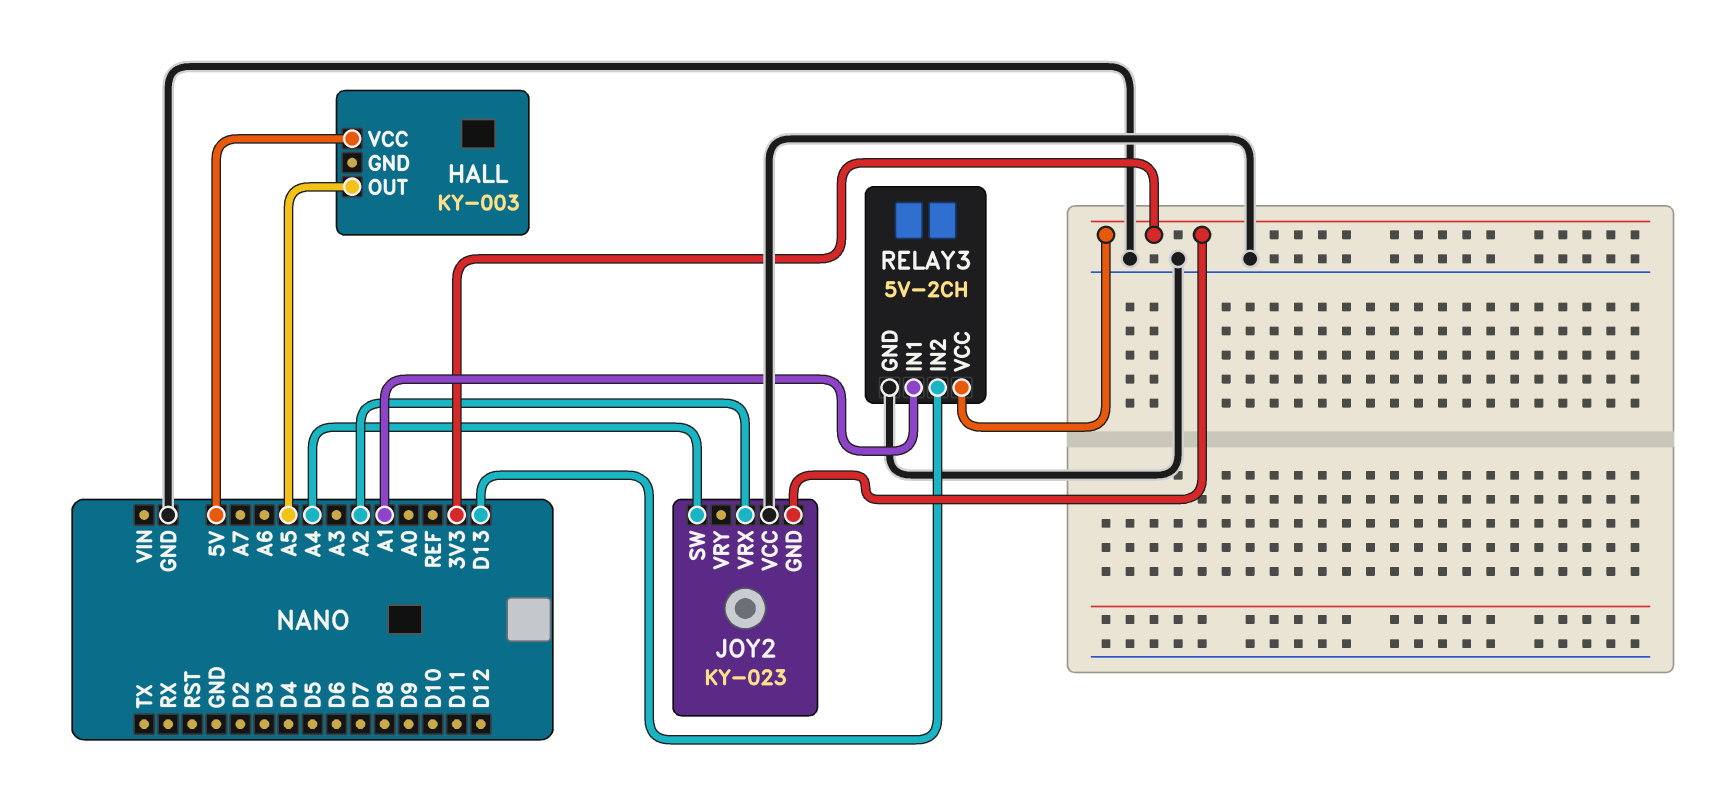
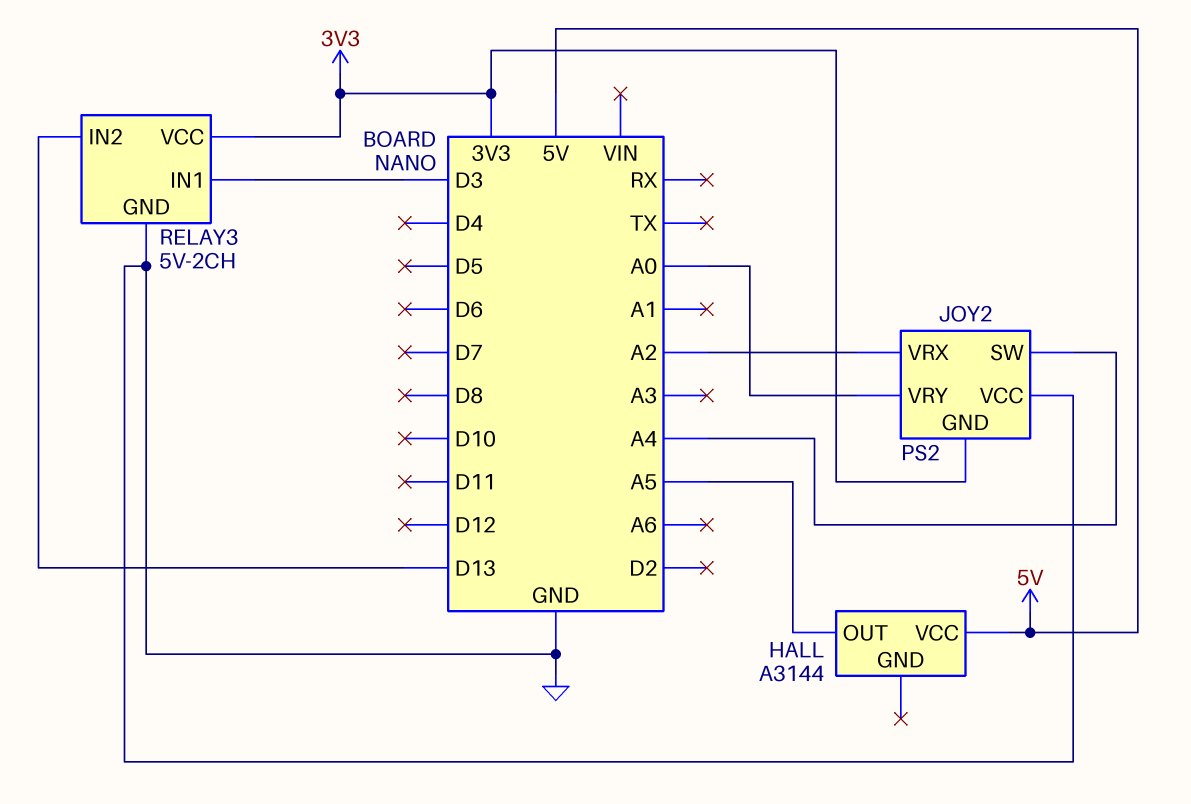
HALL: KY-003 -> A3144
JOY2: KY-023 -> PS2
JOY2 pin VRY: none -> A0
RELAY3 pin IN1: A1 -> D3

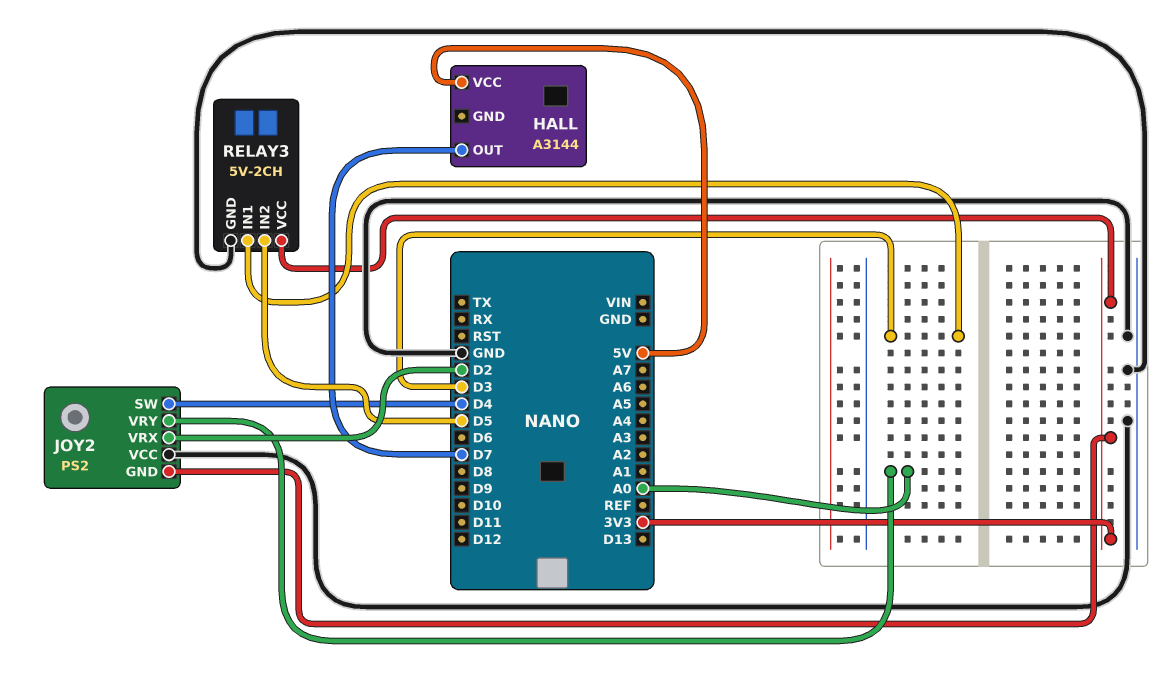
HALL pin OUT: A5 -> D7
JOY2 pin SW: A4 -> D4
JOY2 pin VRX: A2 -> D2
RELAY3 pin IN2: D13 -> D5

